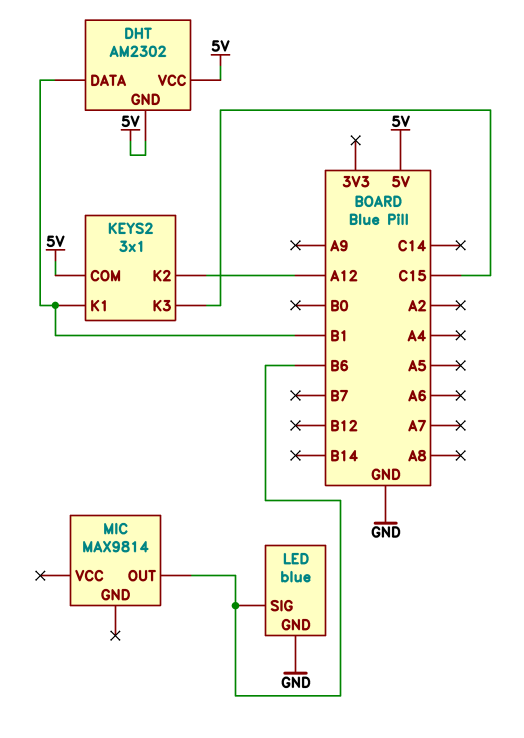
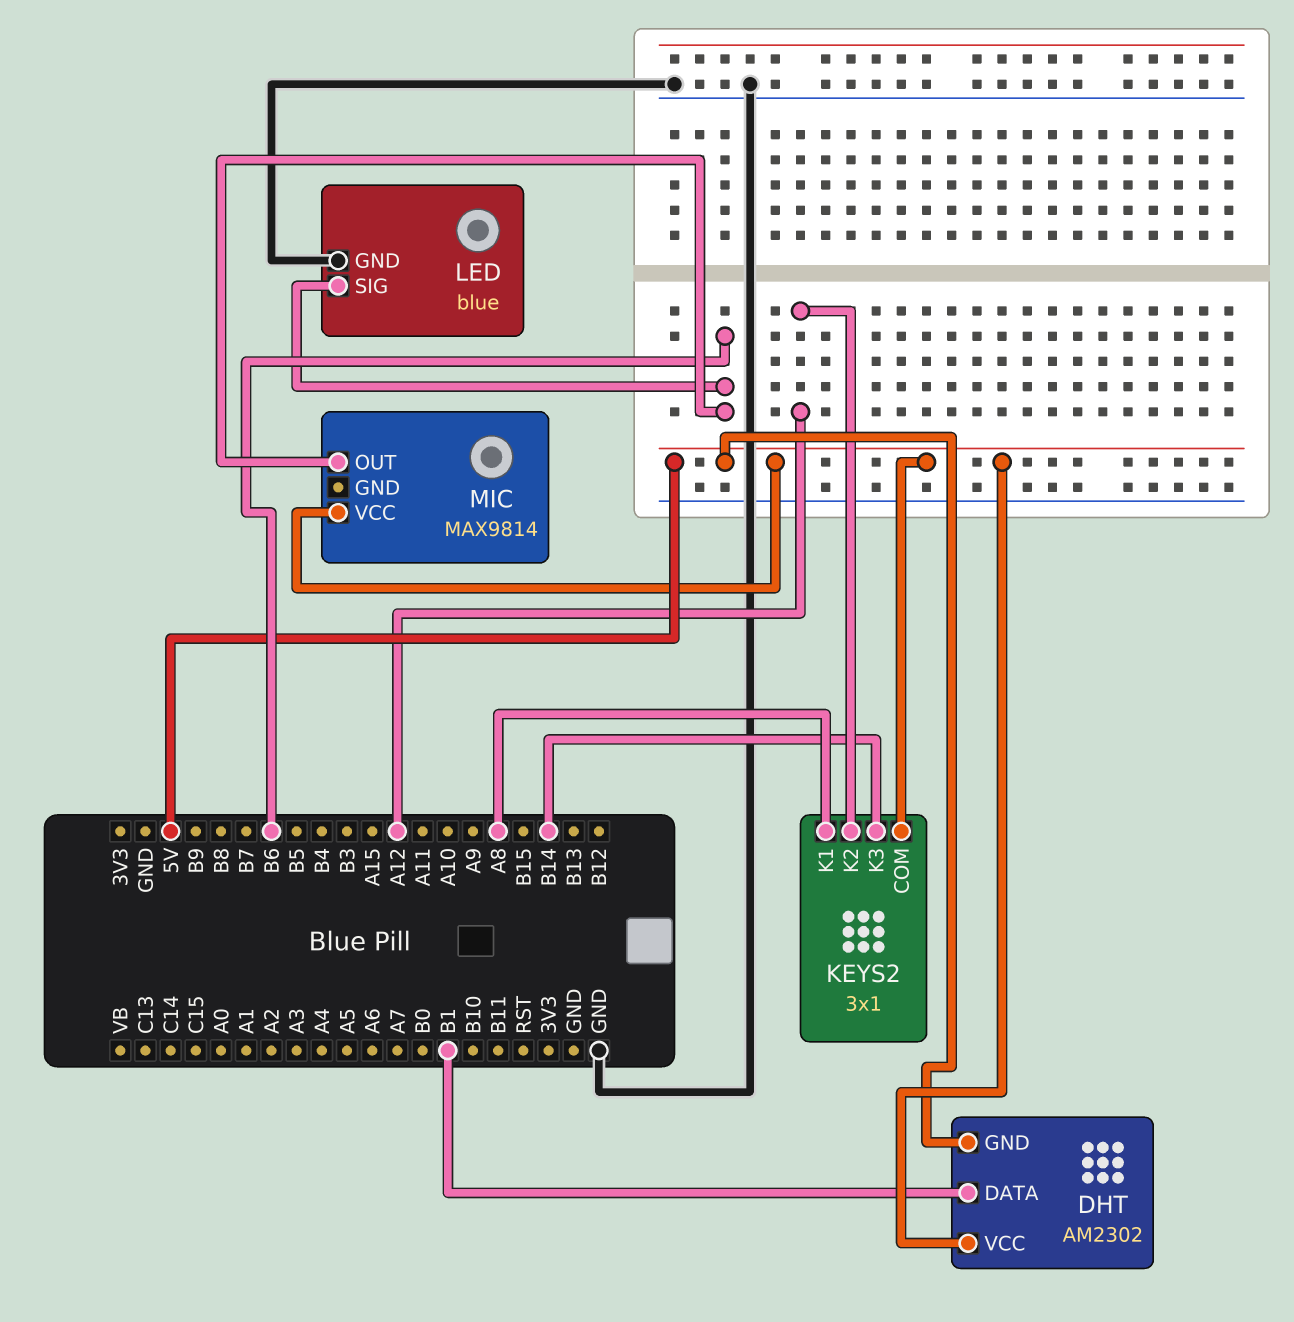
KEYS2 pin K1: B1 -> A8
KEYS2 pin K3: C15 -> B14
MIC pin VCC: none -> 5V

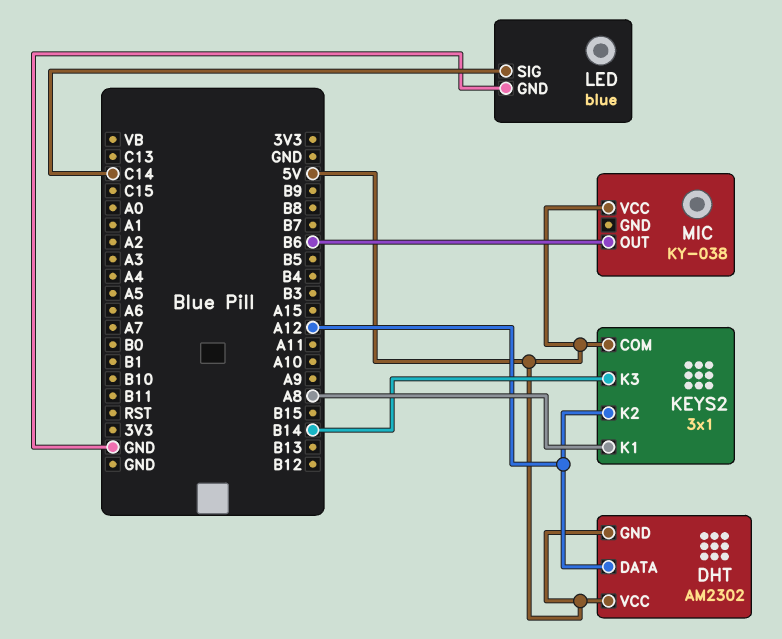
DHT pin DATA: B1 -> A12
LED pin SIG: B6 -> C14
MIC: MAX9814 -> KY-038

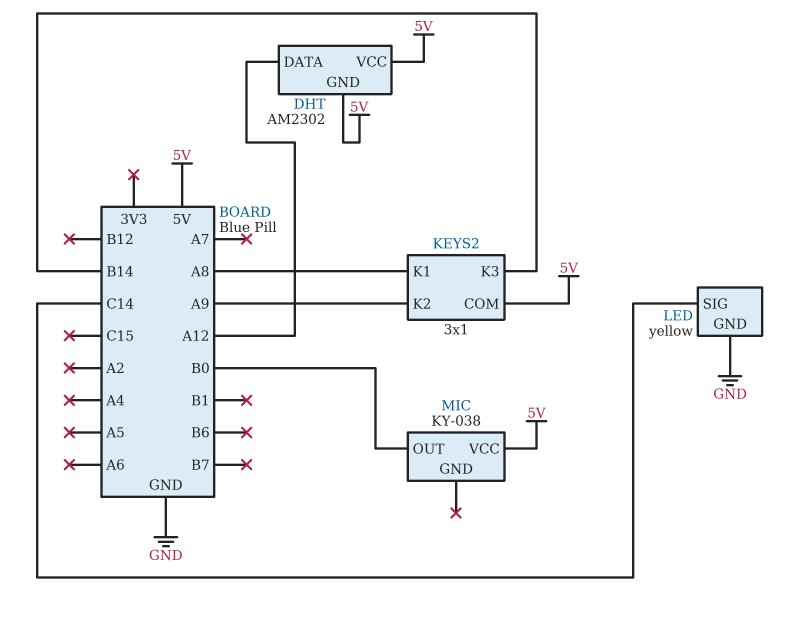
KEYS2 pin K2: A12 -> A9
LED: blue -> yellow
MIC pin OUT: B6 -> B0

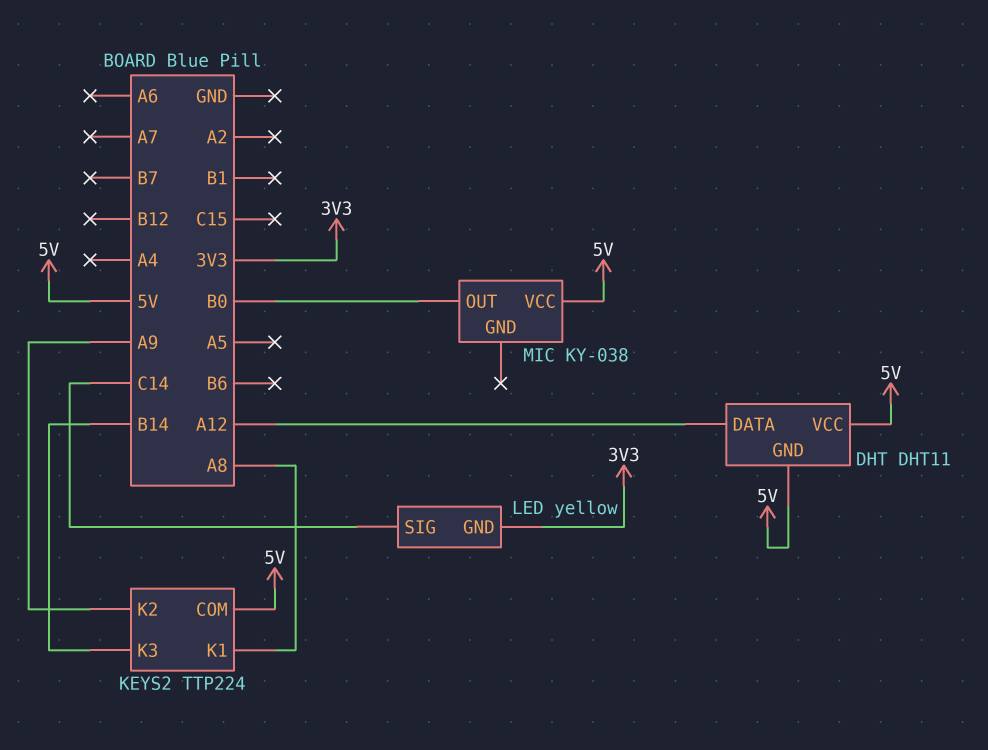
DHT: AM2302 -> DHT11
KEYS2: 3x1 -> TTP224
LED pin GND: GND -> 3V3

